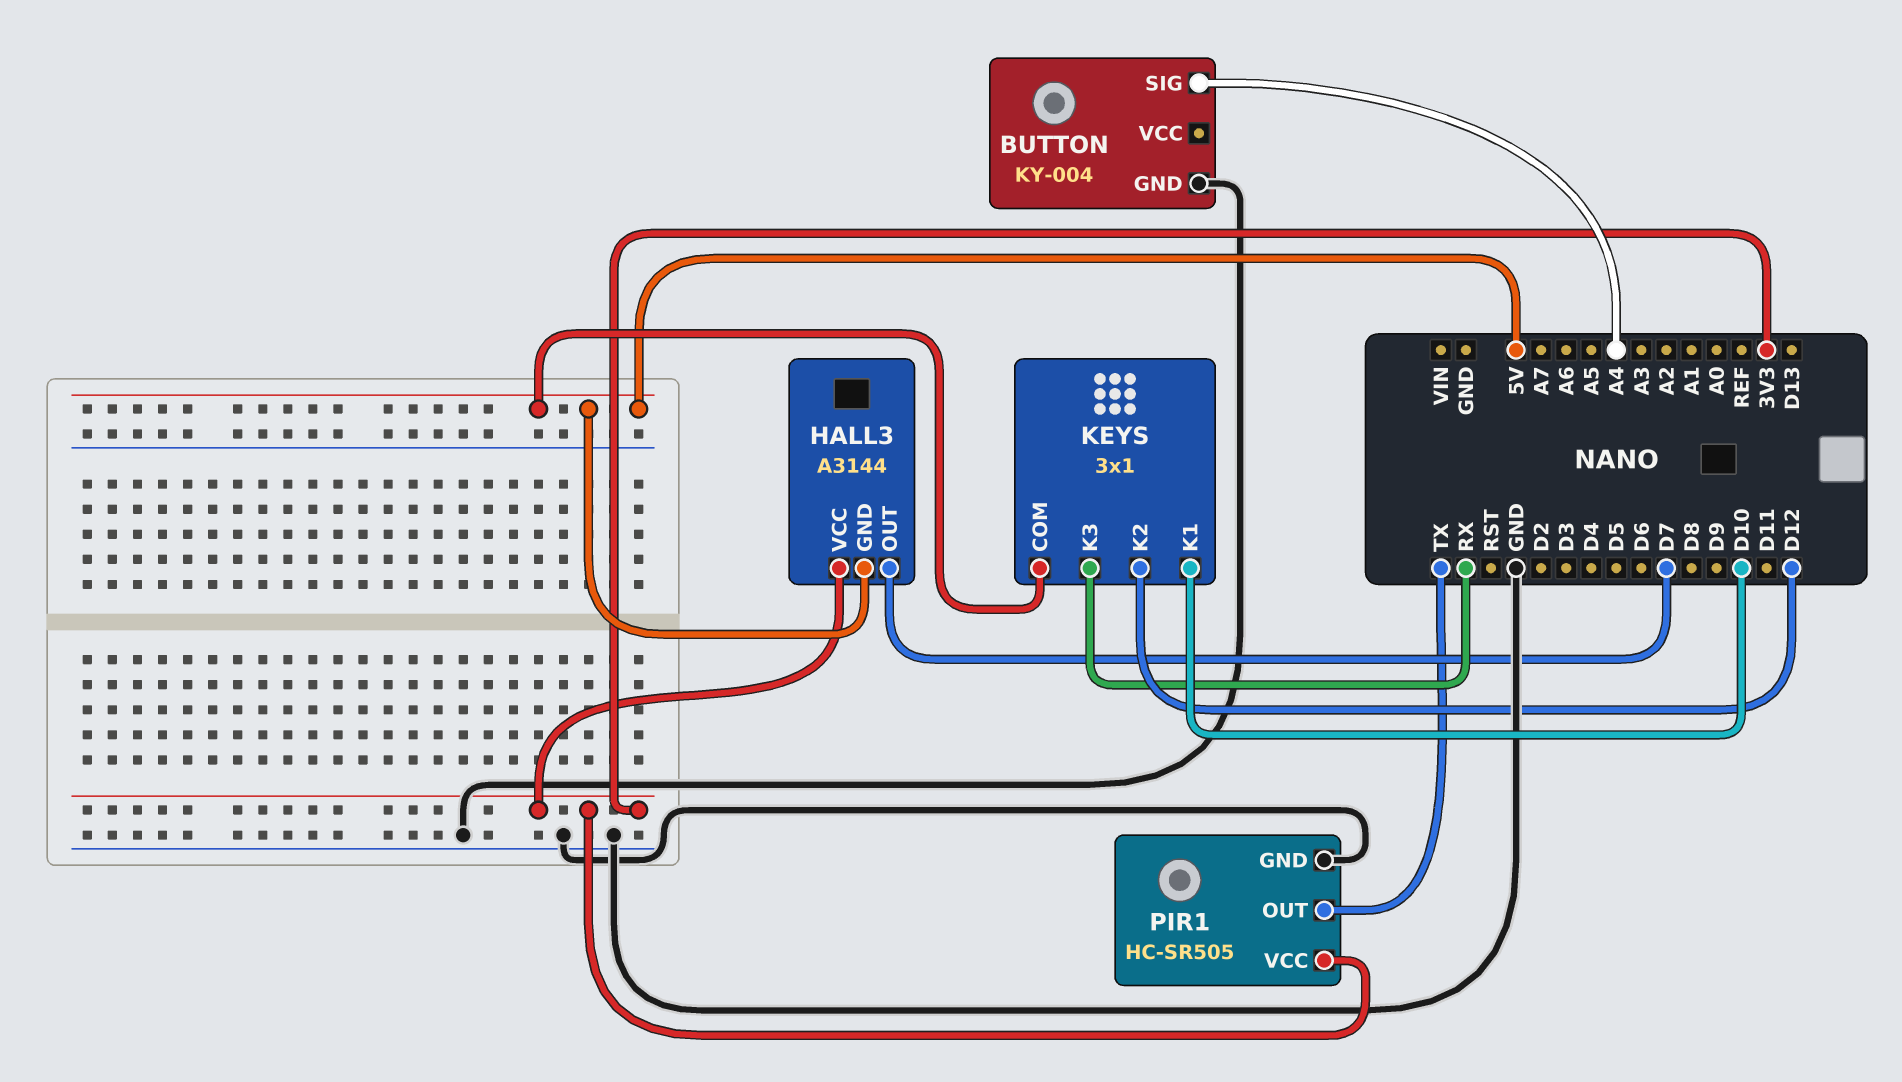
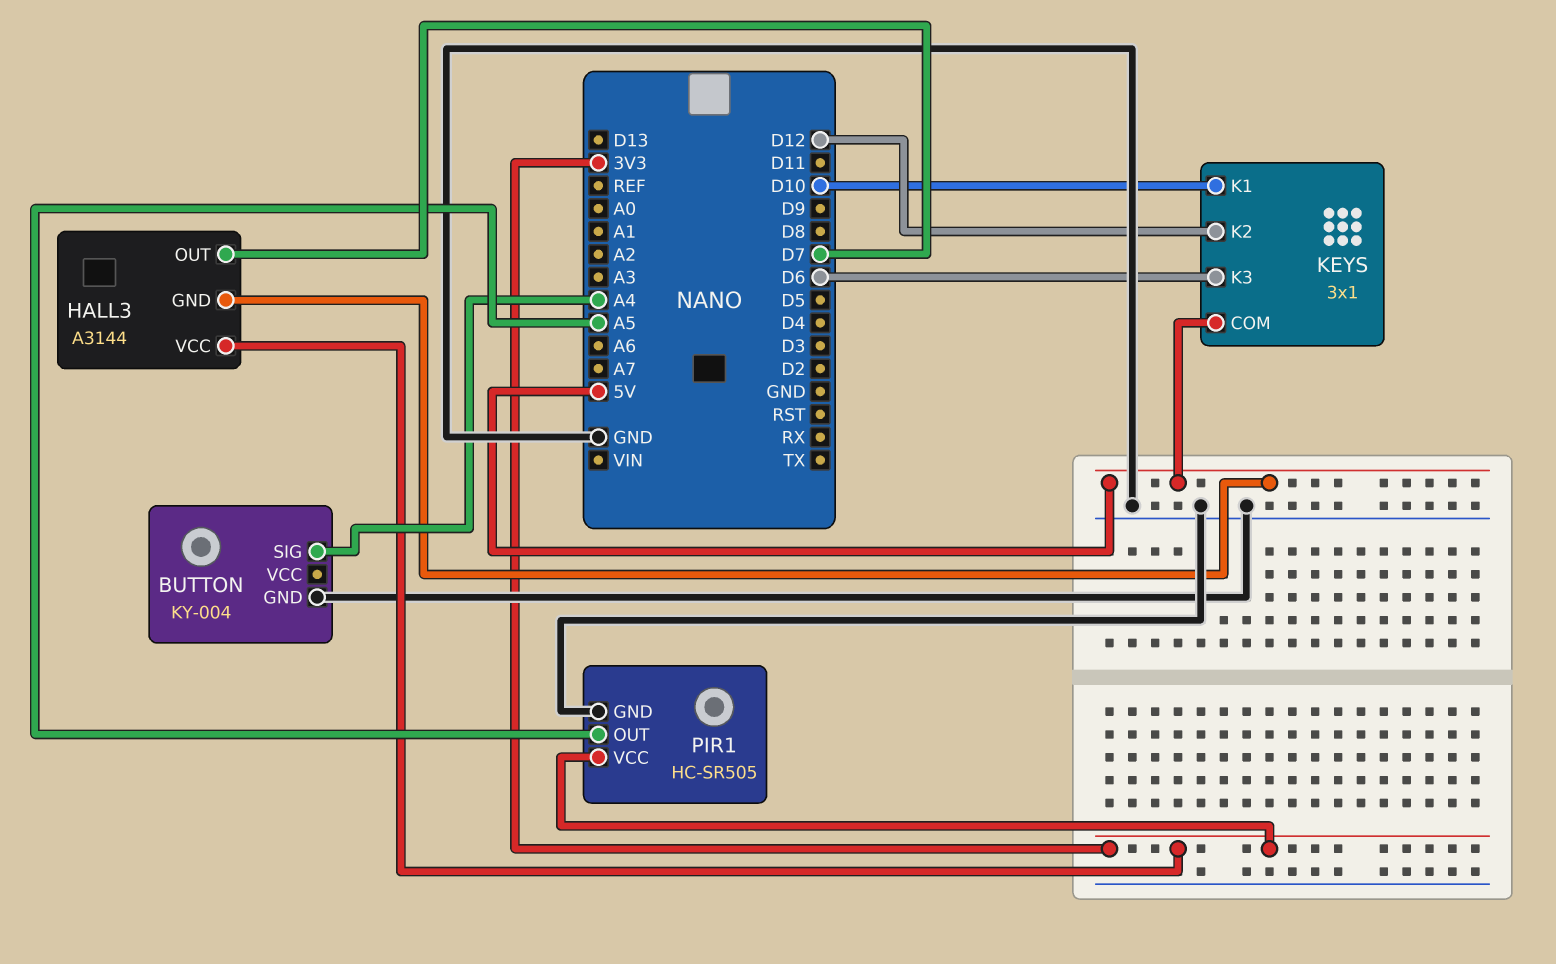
KEYS pin K3: RX -> D6
PIR1 pin OUT: TX -> A5

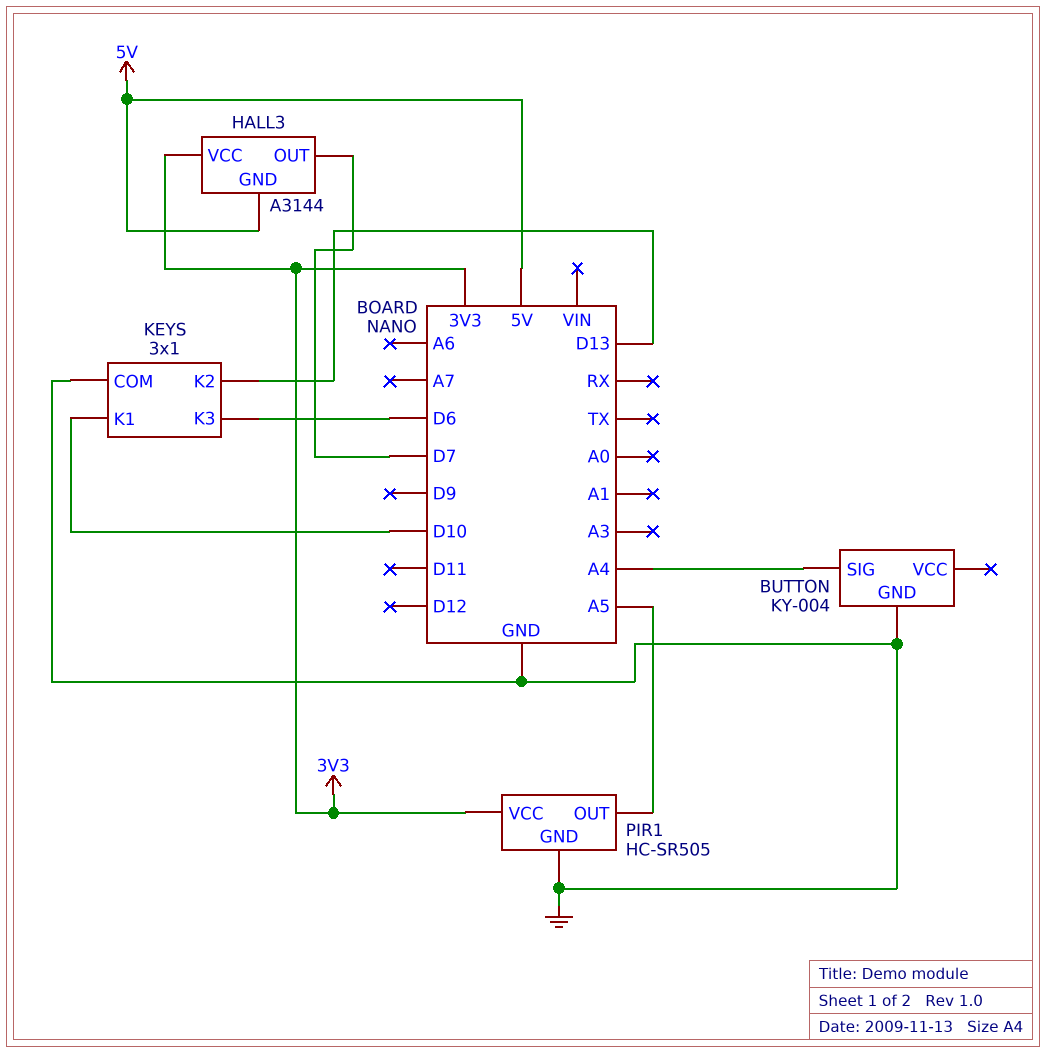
KEYS pin COM: 5V -> GND
KEYS pin K2: D12 -> D13

